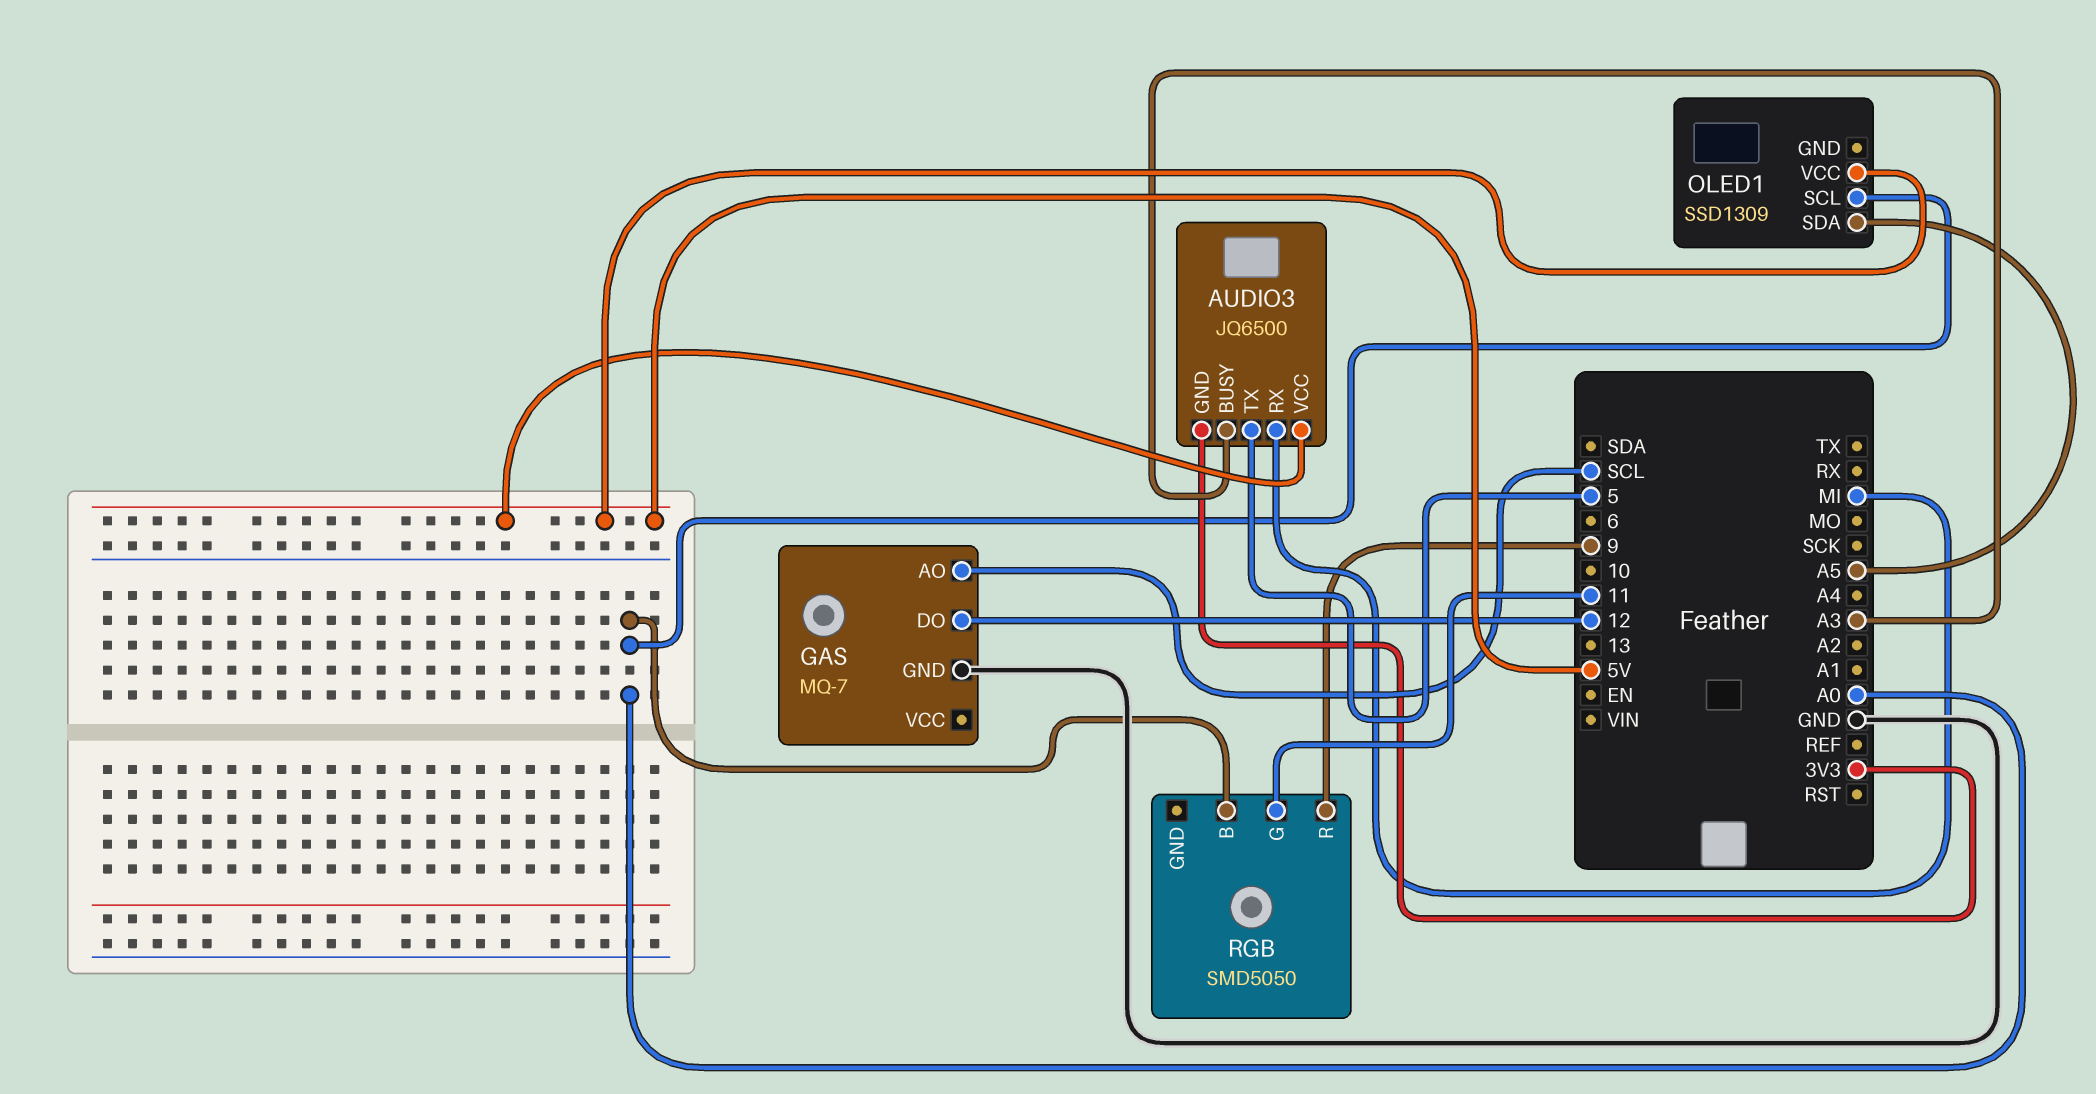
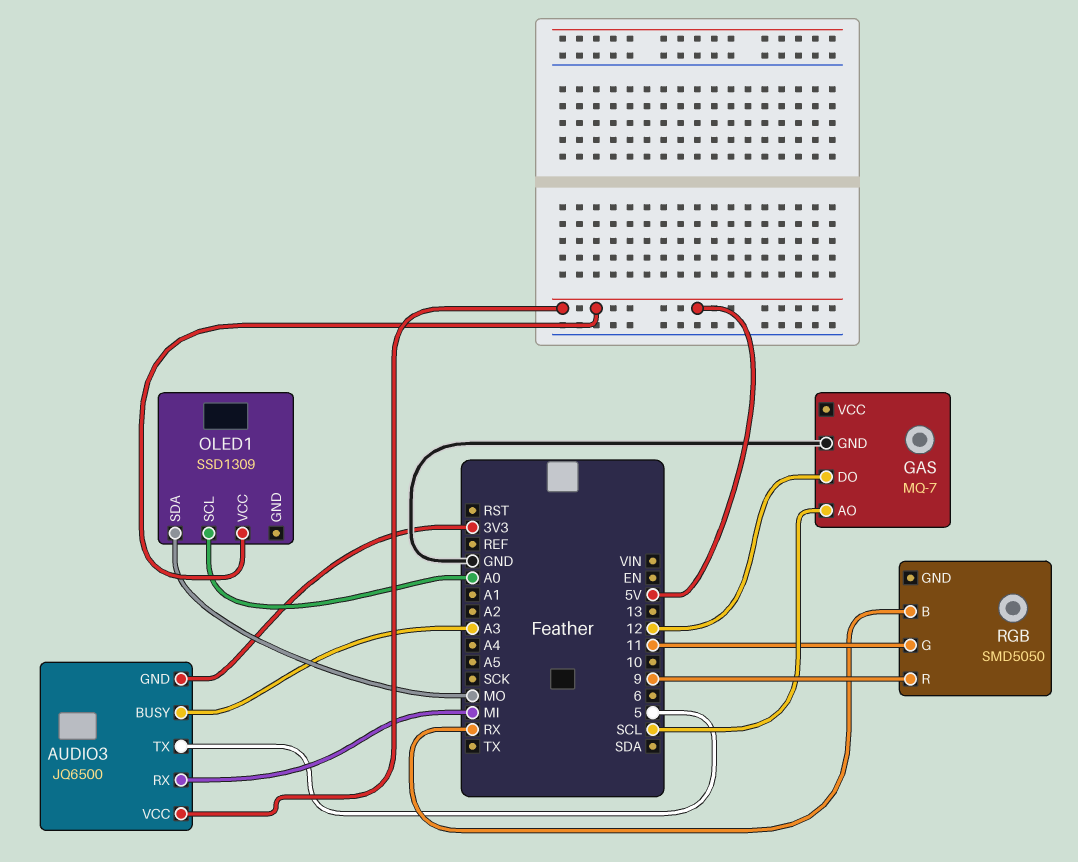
OLED1 pin SDA: A5 -> MO
RGB pin B: A0 -> RX

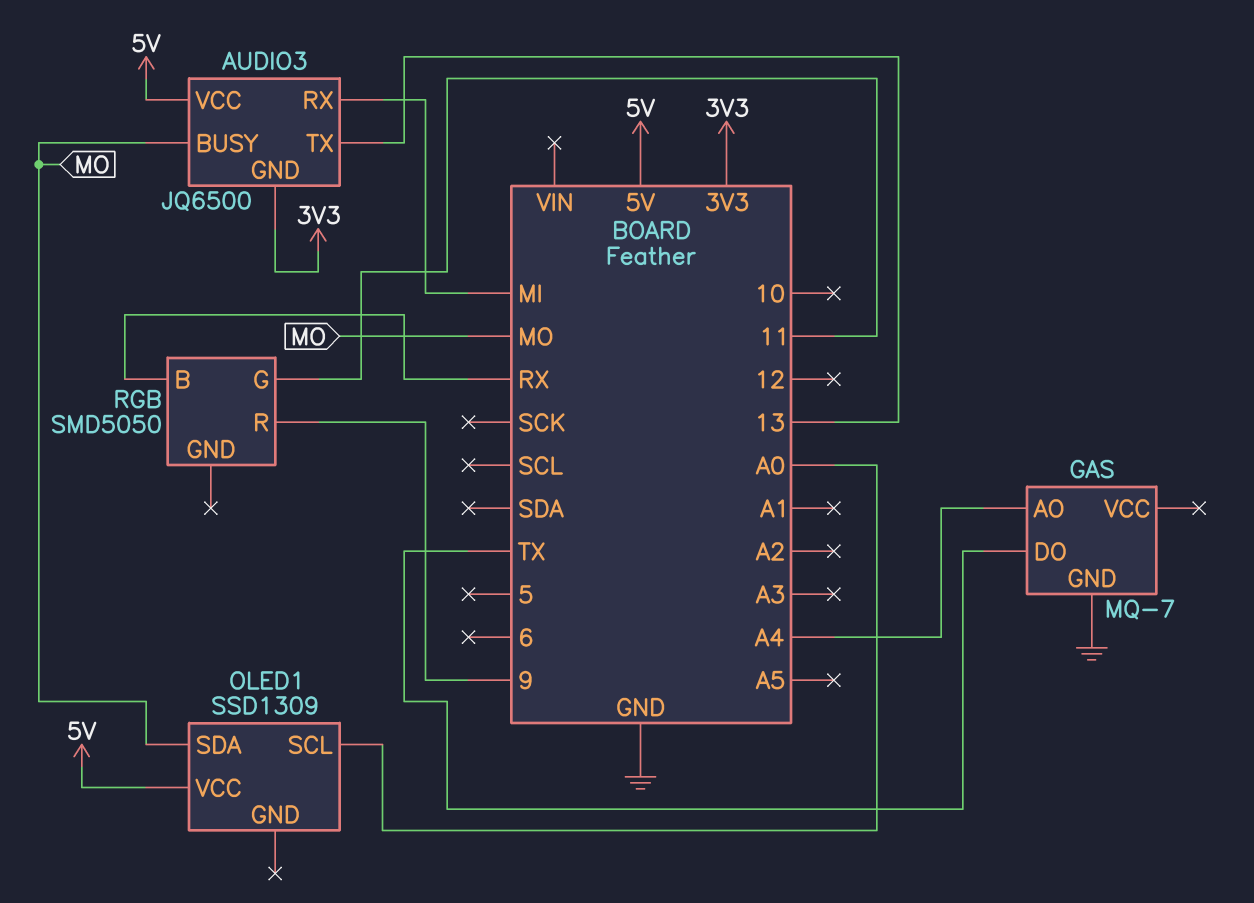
AUDIO3 pin BUSY: A3 -> MO
AUDIO3 pin TX: 5 -> 13
GAS pin AO: SCL -> A4
GAS pin DO: 12 -> TX

